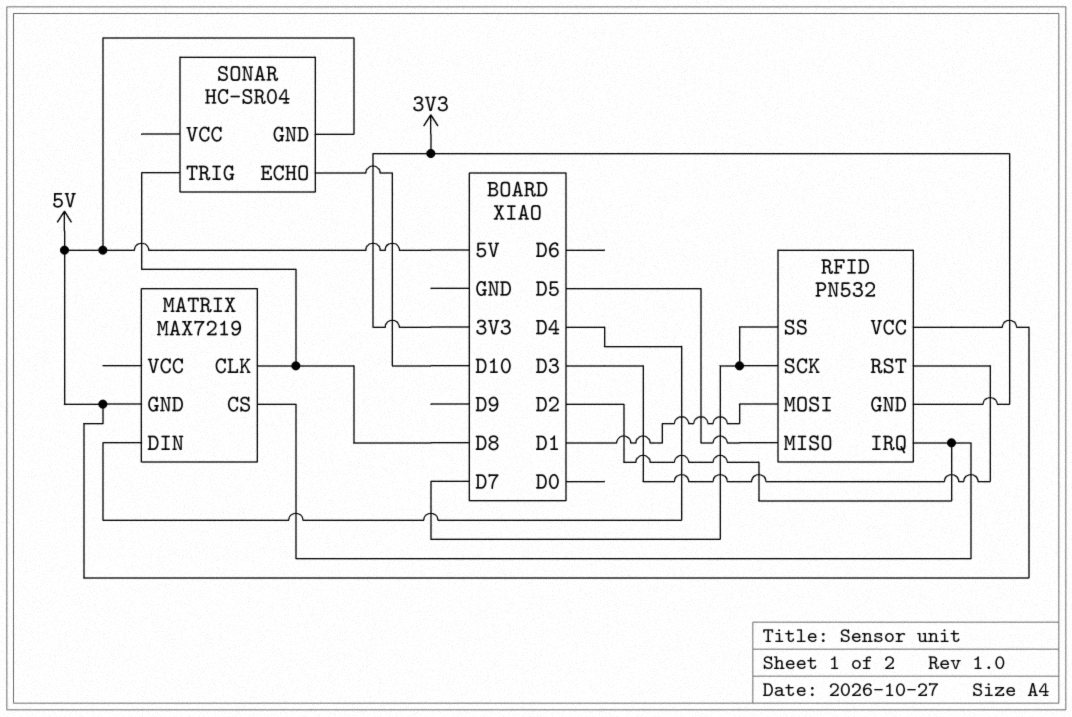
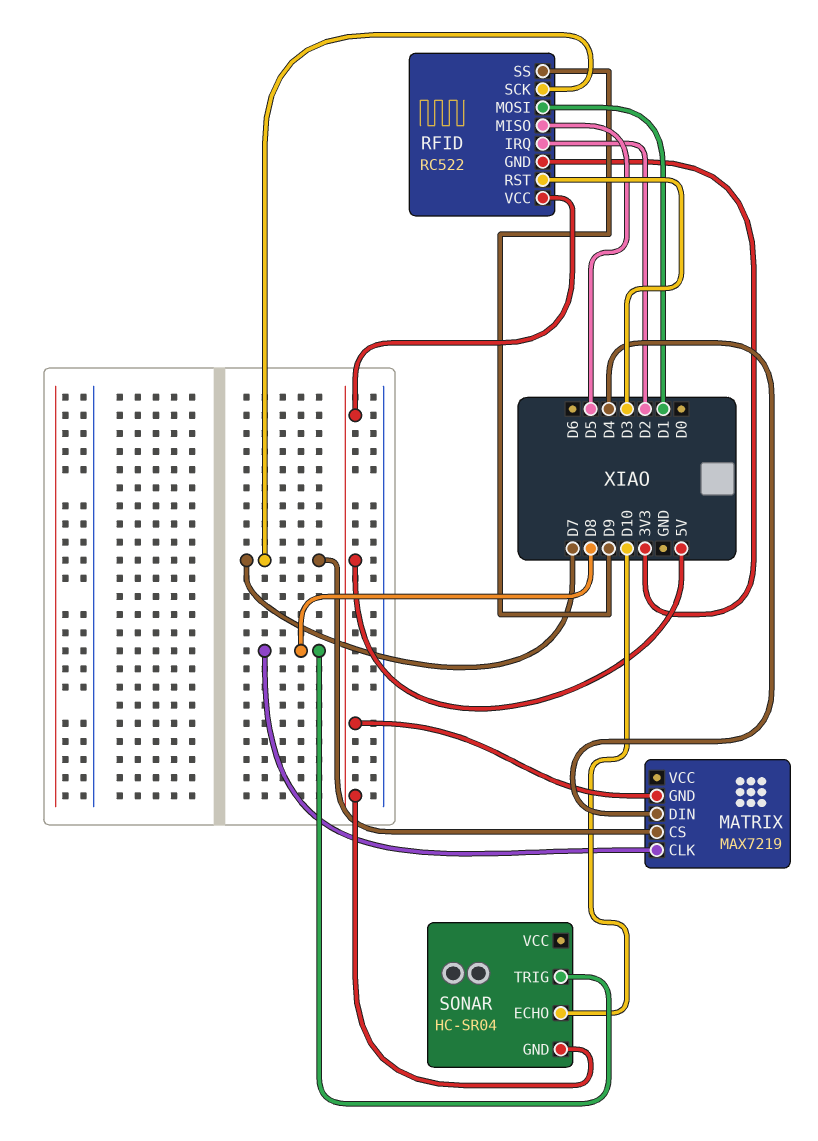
MATRIX pin CS: D2 -> D7
RFID: PN532 -> RC522
RFID pin SS: D7 -> D9

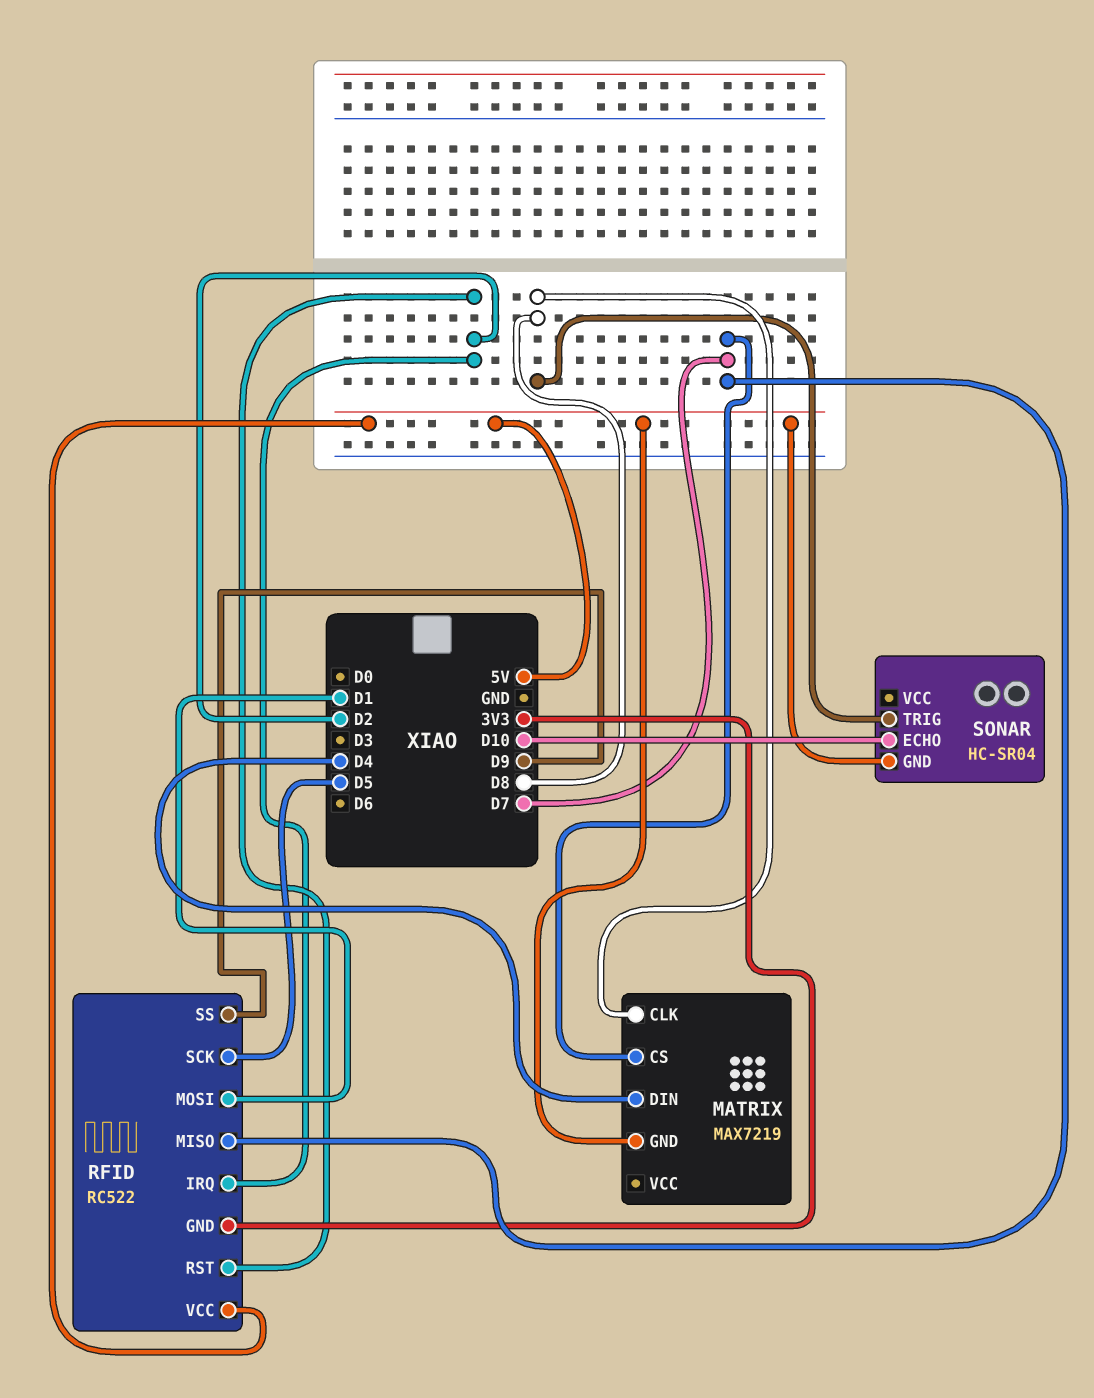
RFID pin MISO: D5 -> D7
RFID pin RST: D3 -> D2
RFID pin SCK: D7 -> D5

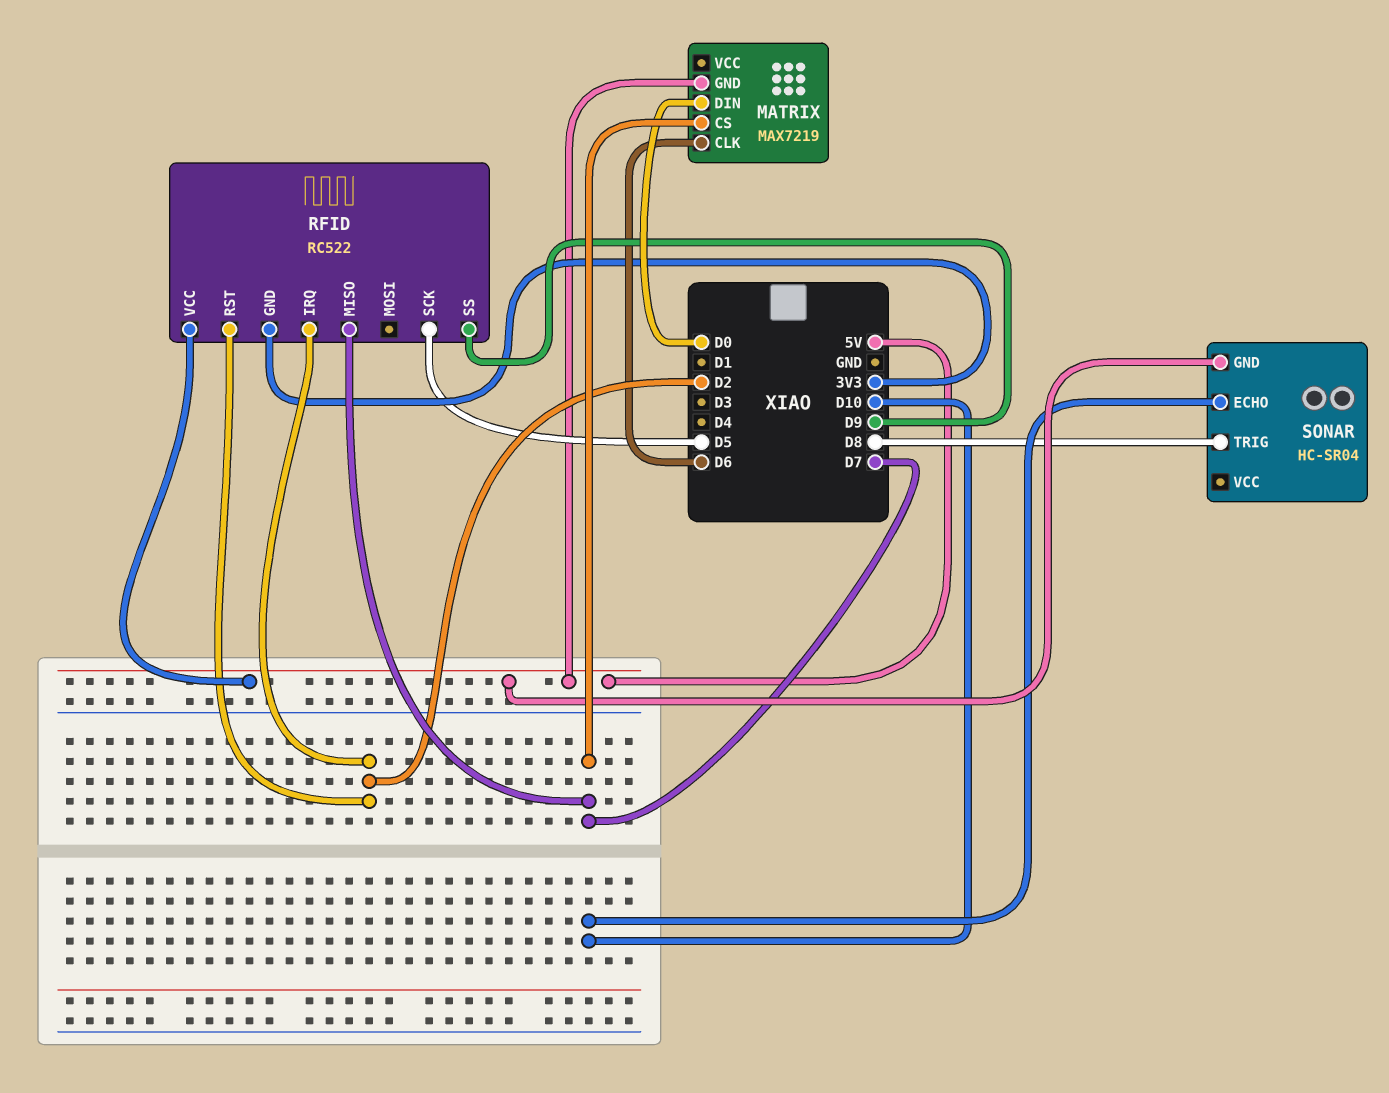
MATRIX pin CLK: D8 -> D6
MATRIX pin DIN: D4 -> D0
RFID pin MOSI: D1 -> none

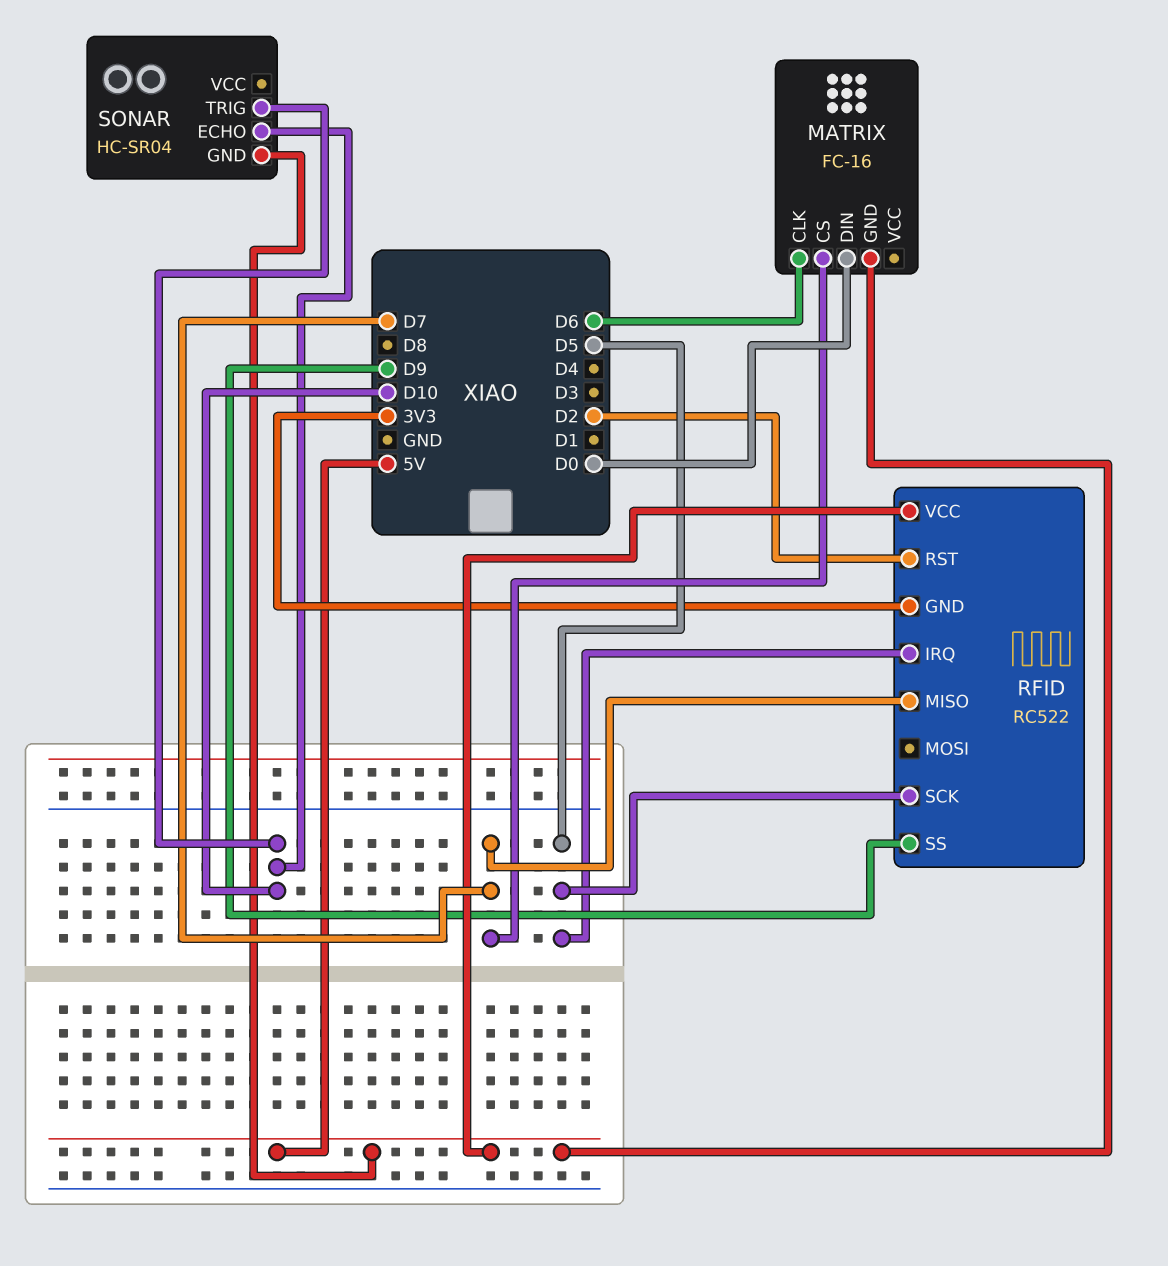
MATRIX: MAX7219 -> FC-16
RFID pin IRQ: D2 -> D5
SONAR pin TRIG: D8 -> D10

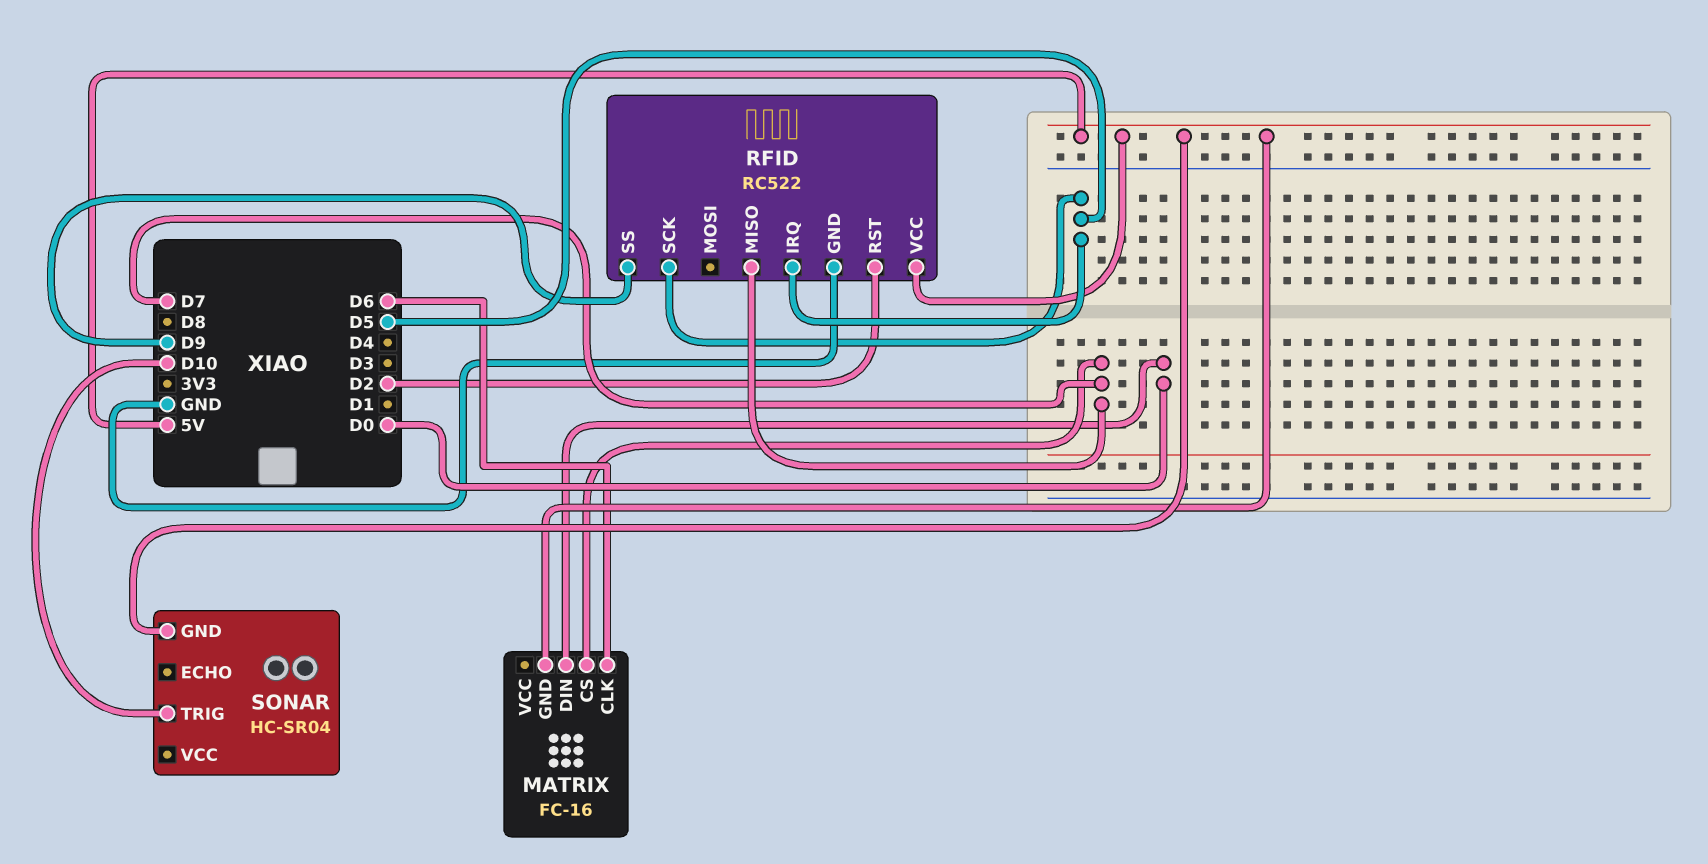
RFID pin GND: 3V3 -> GND
SONAR pin ECHO: D10 -> none

